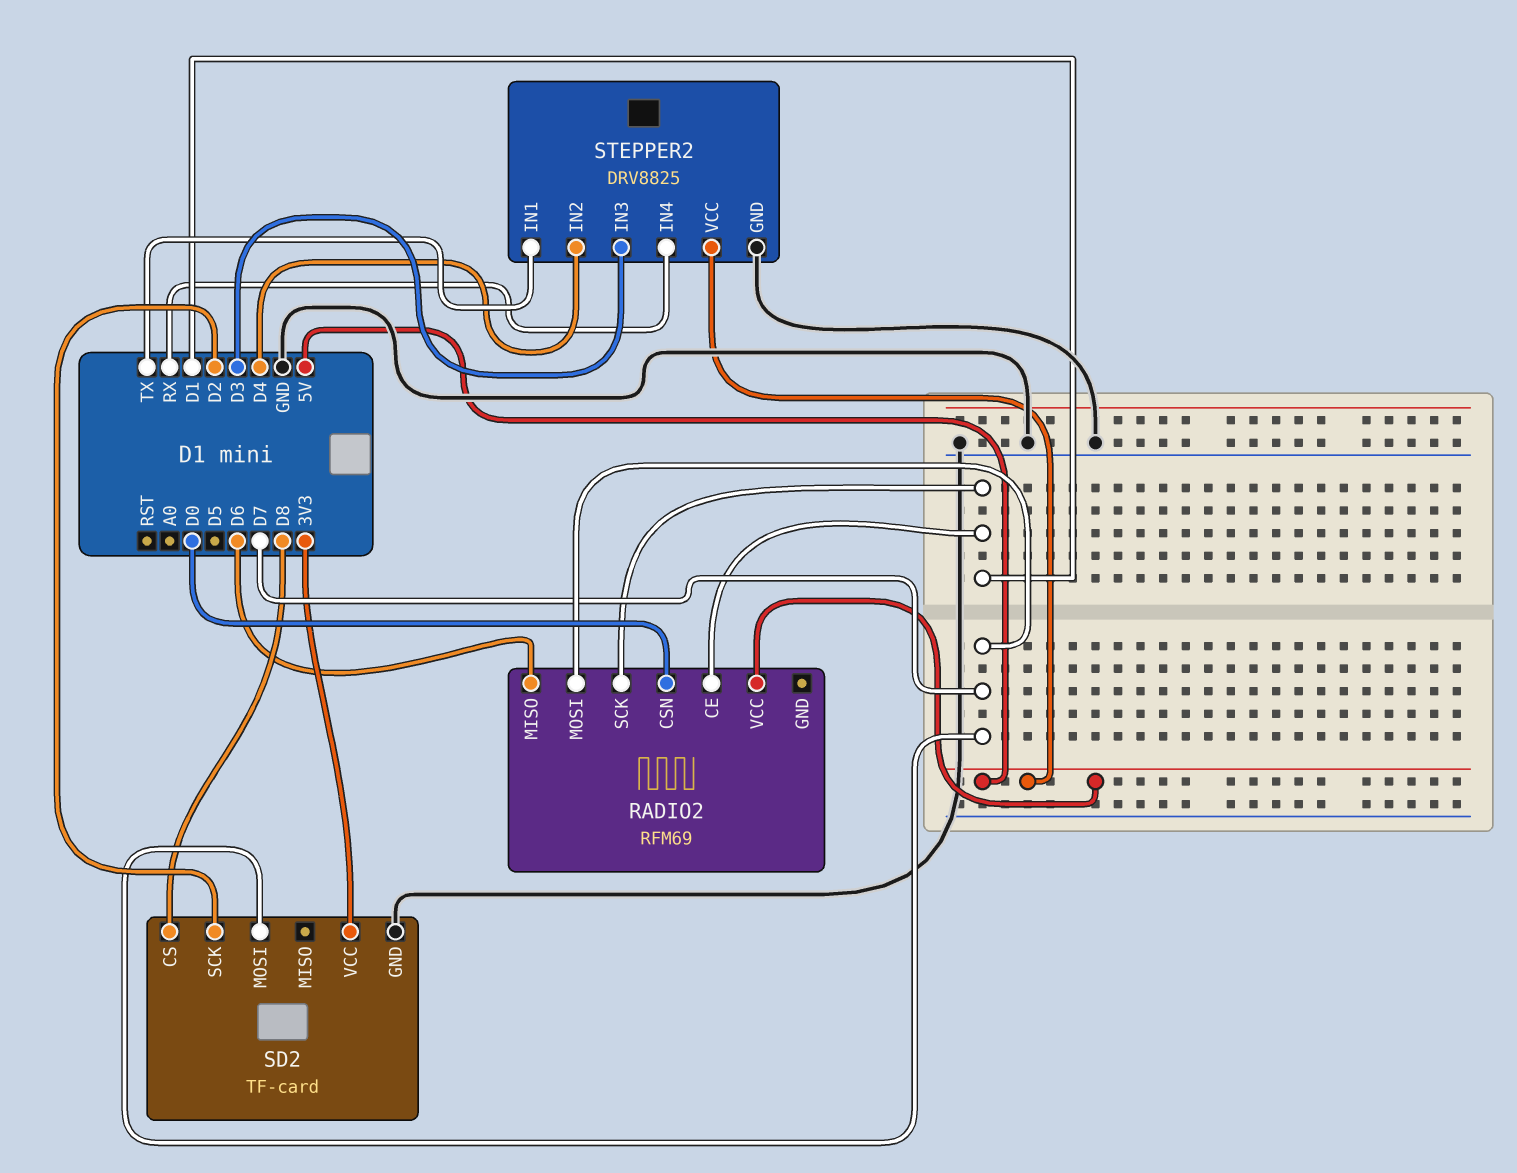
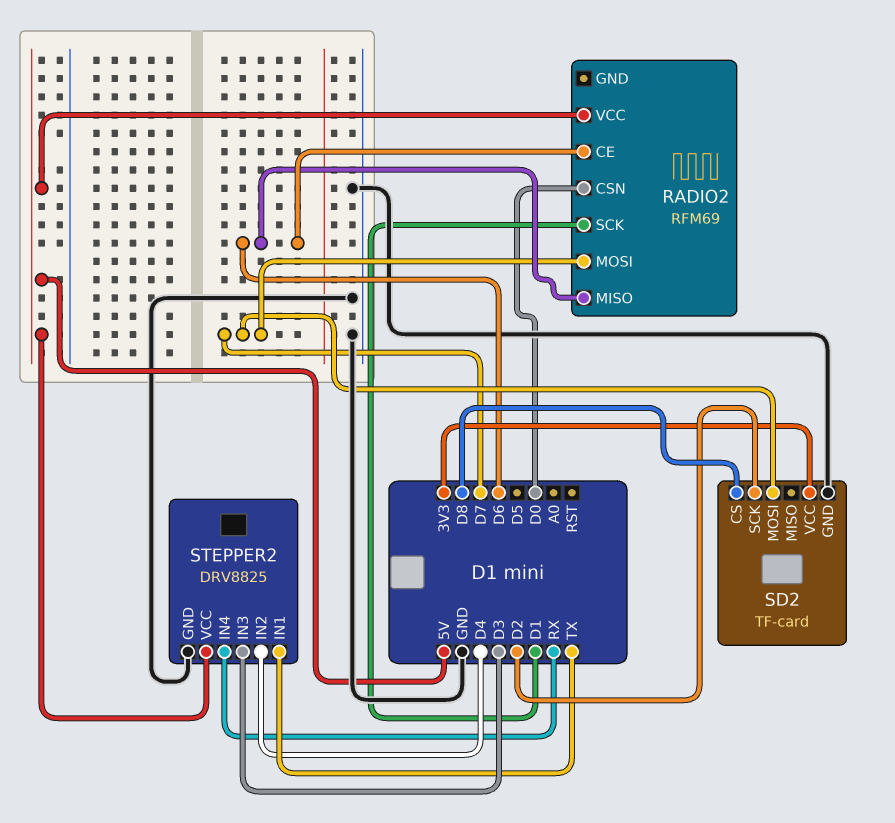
RADIO2 pin CE: D1 -> D6

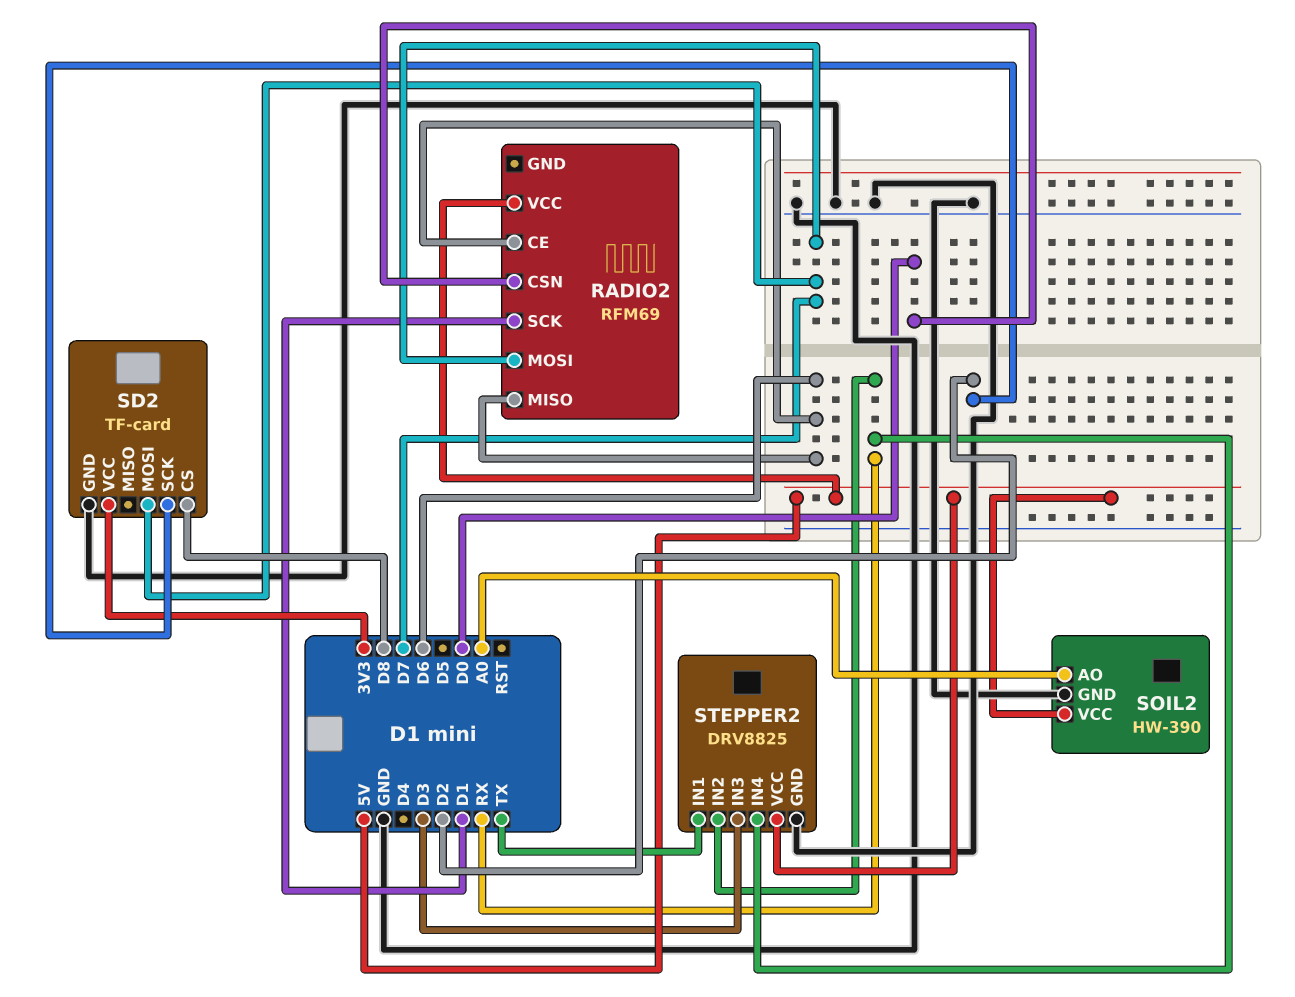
SOIL2: none -> HW-390
SOIL2 pin AO: none -> A0
SOIL2 pin GND: none -> GND
SOIL2 pin VCC: none -> 5V
STEPPER2 pin IN2: D4 -> RX

